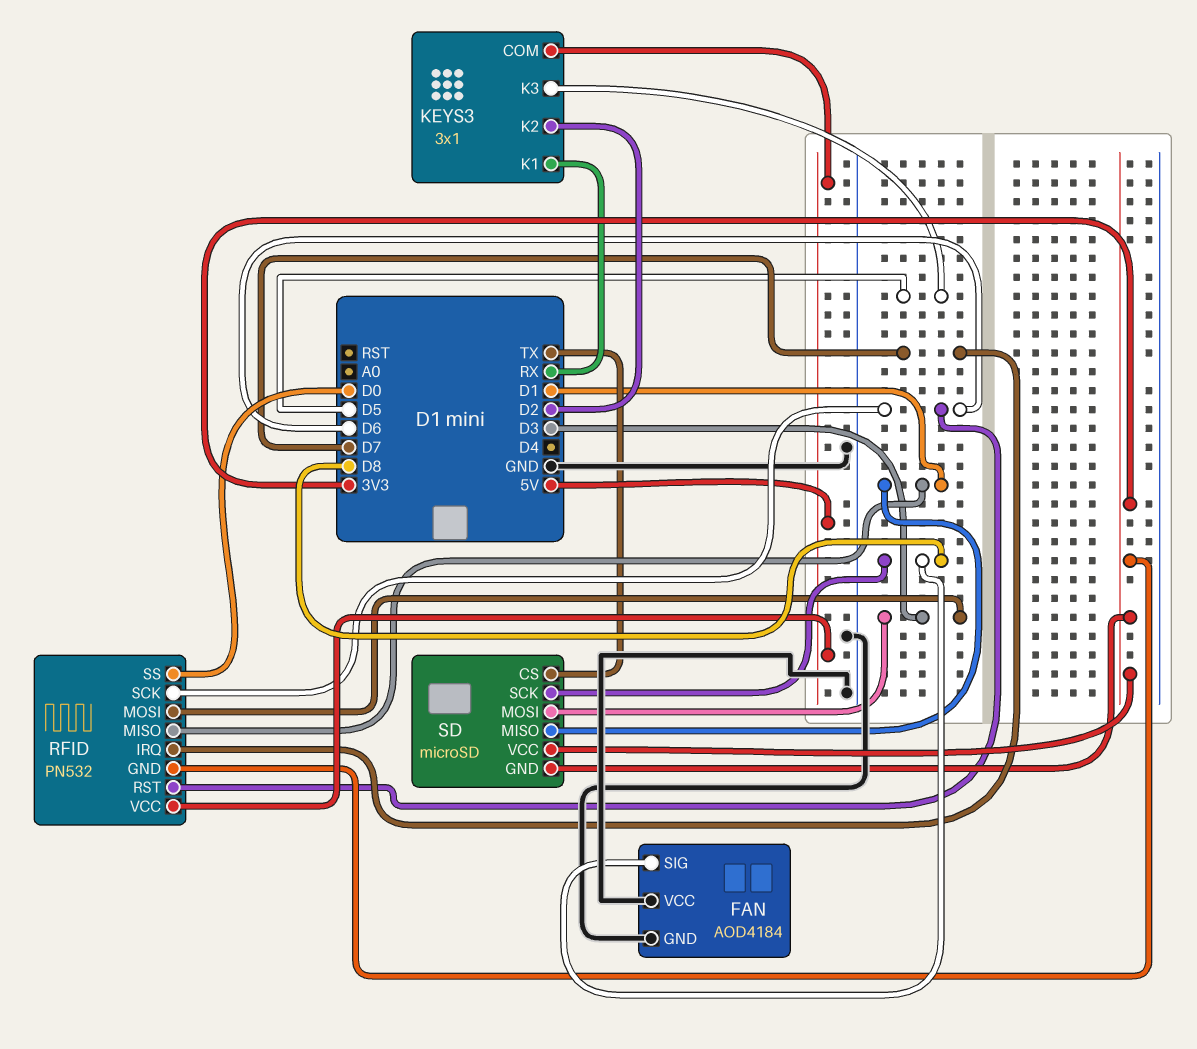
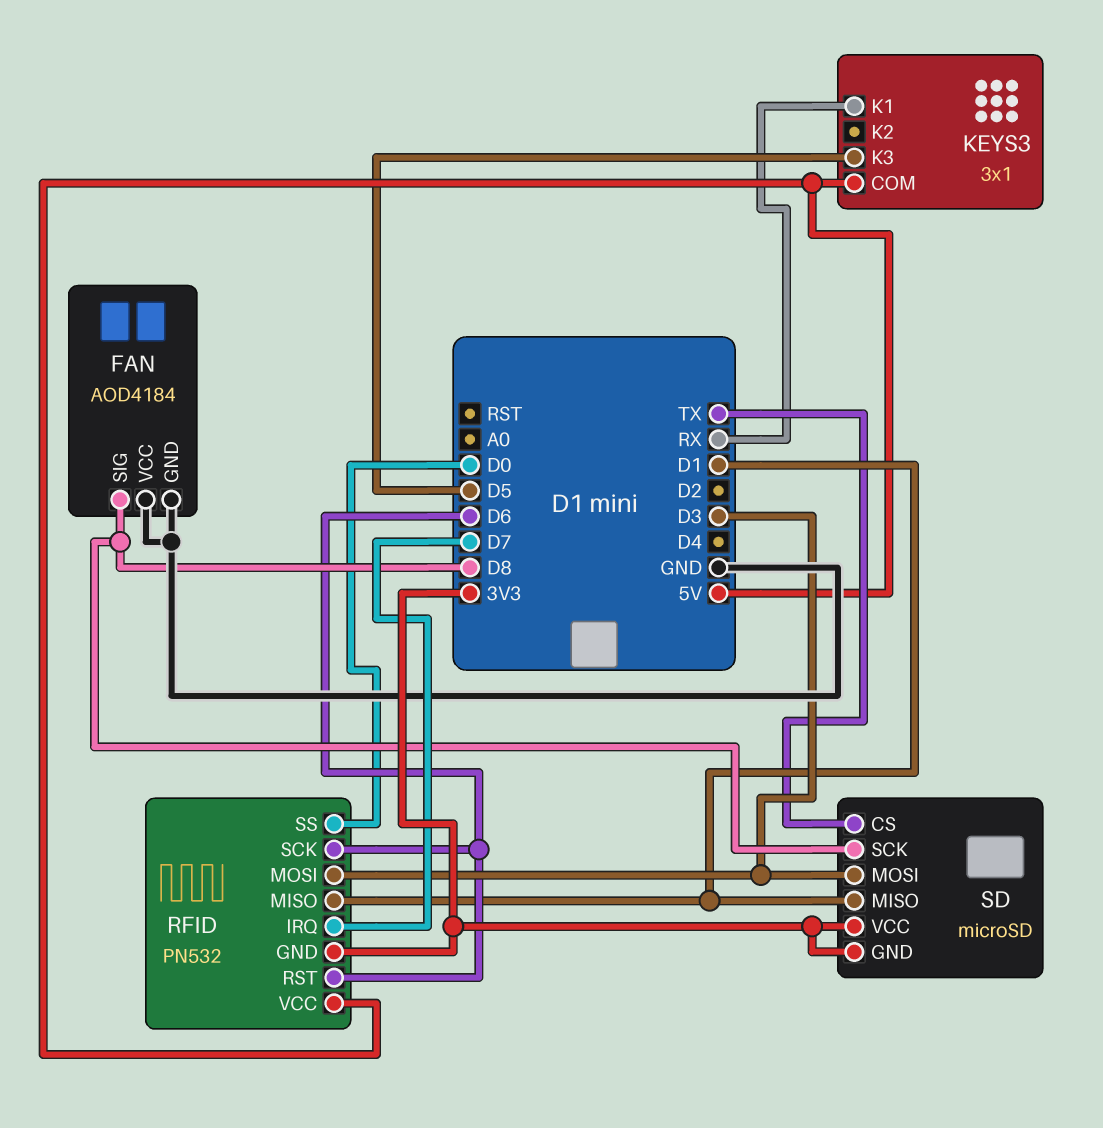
KEYS3 pin K2: D2 -> none

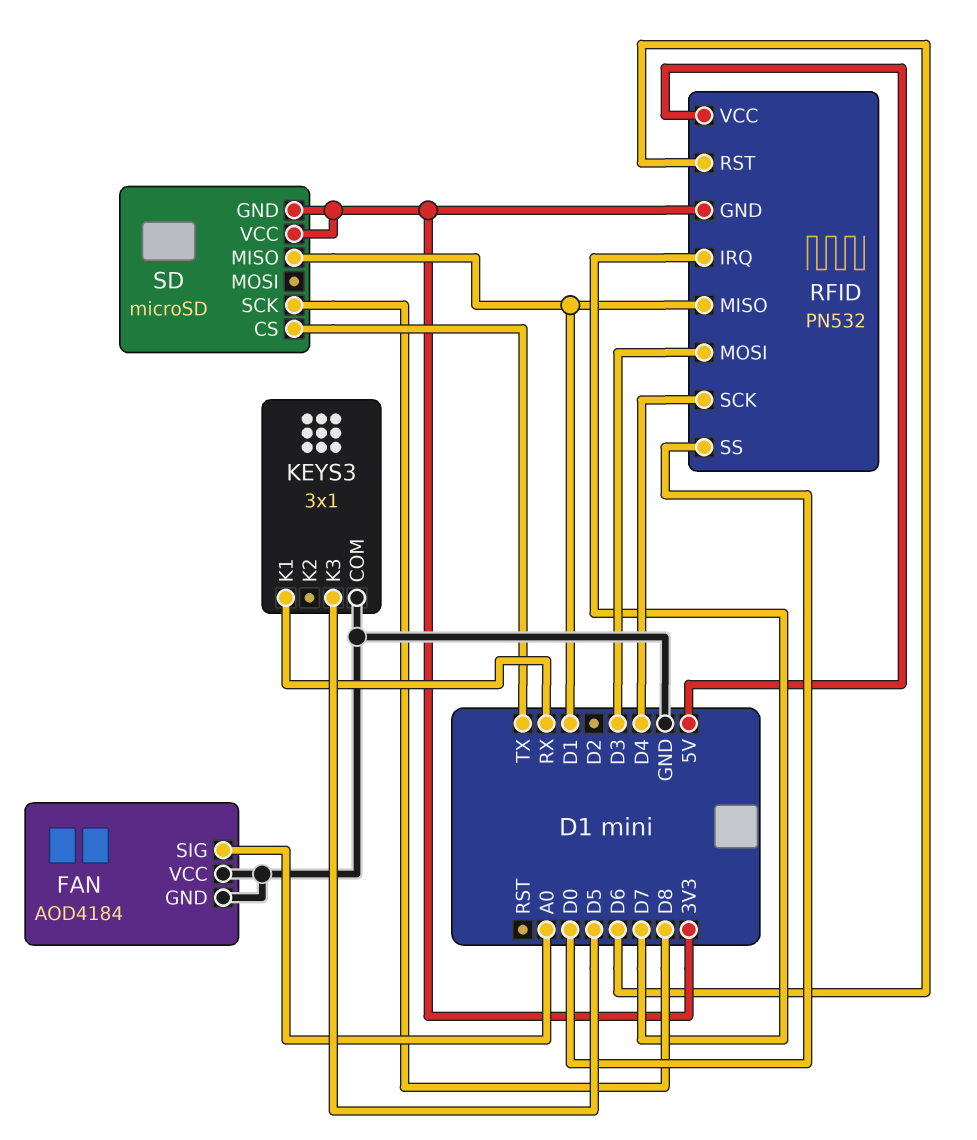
FAN pin SIG: D8 -> A0
KEYS3 pin COM: 5V -> GND
RFID pin SCK: D6 -> D4
SD pin MOSI: D3 -> none

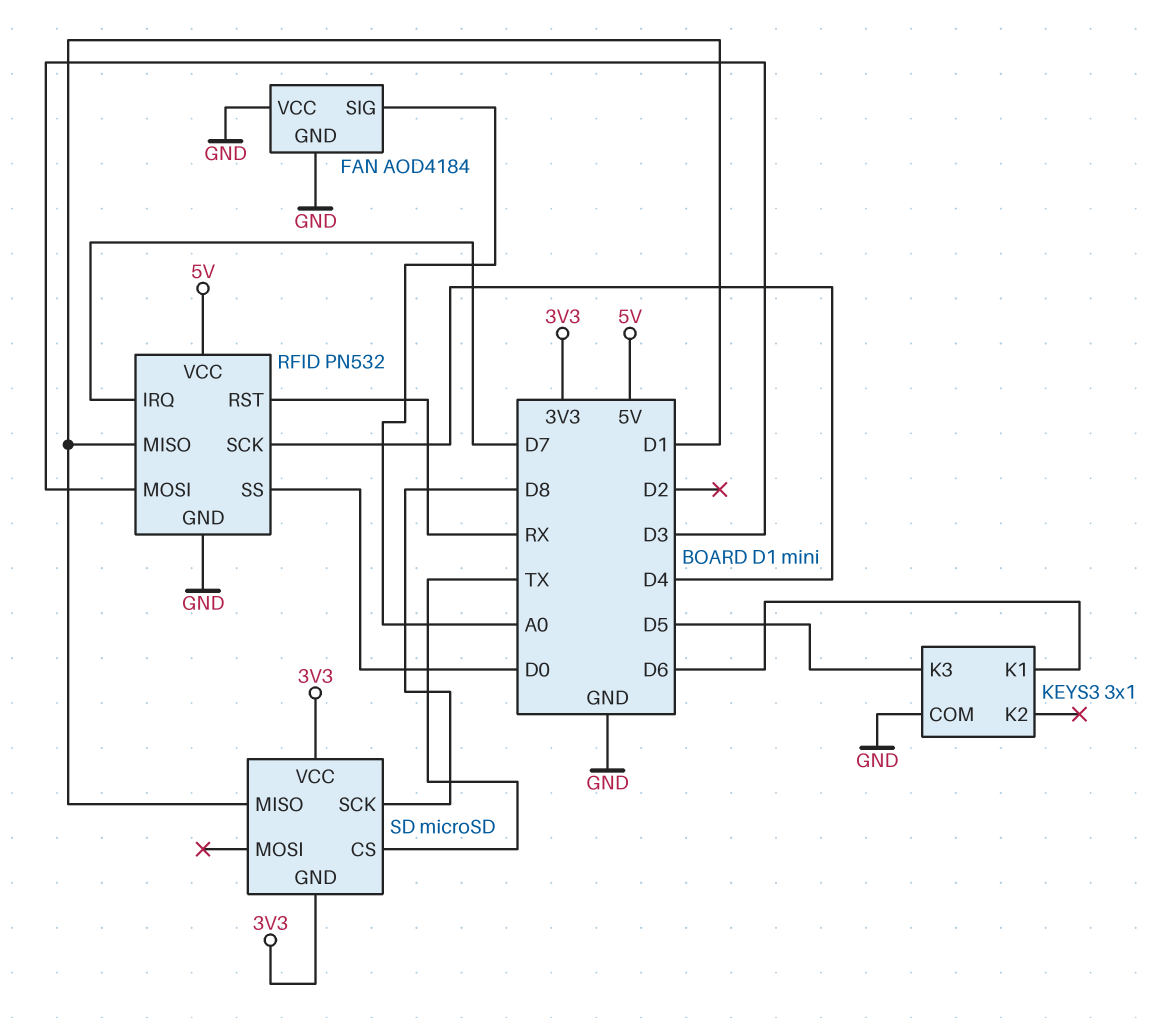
KEYS3 pin K1: RX -> D6
RFID pin GND: 3V3 -> GND
RFID pin RST: D6 -> RX

